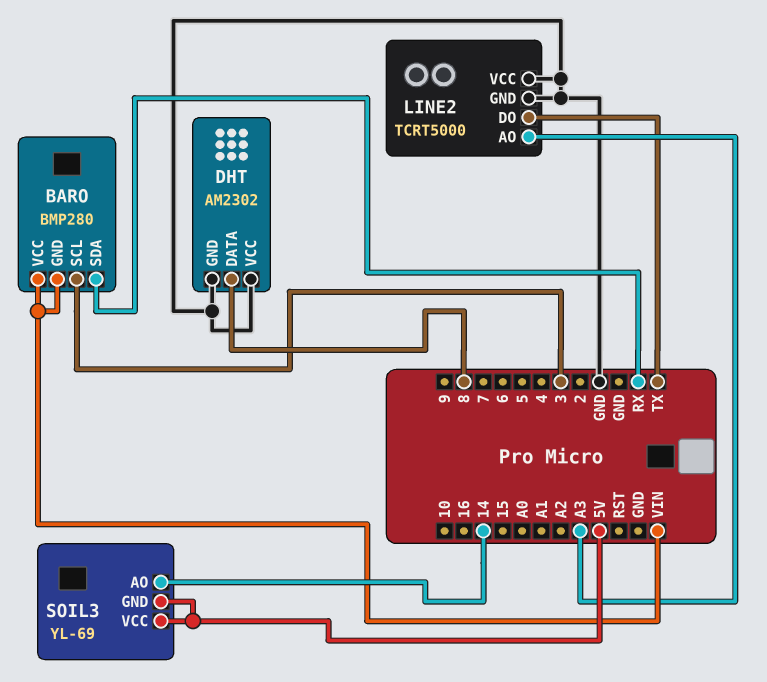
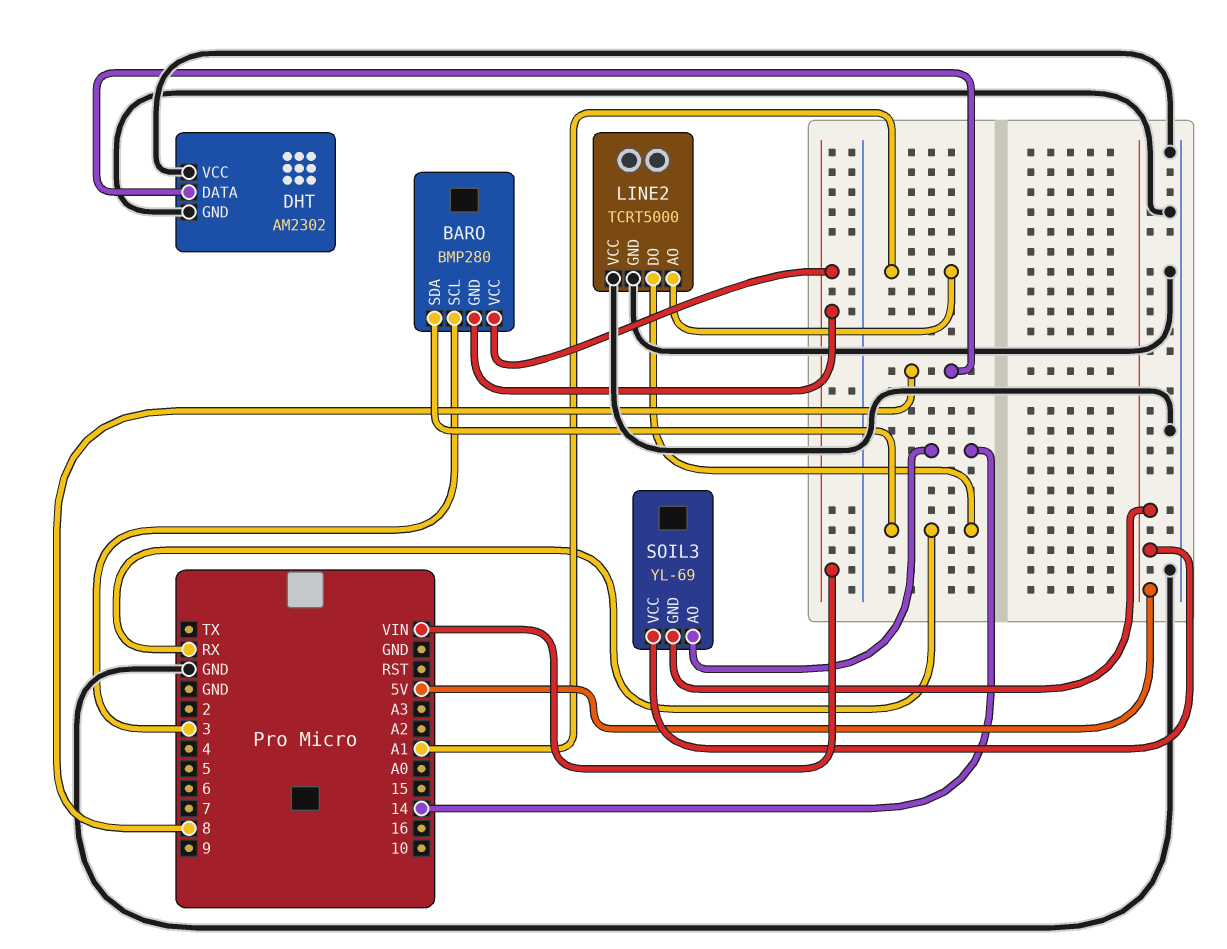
LINE2 pin AO: A3 -> A1
LINE2 pin DO: TX -> RX

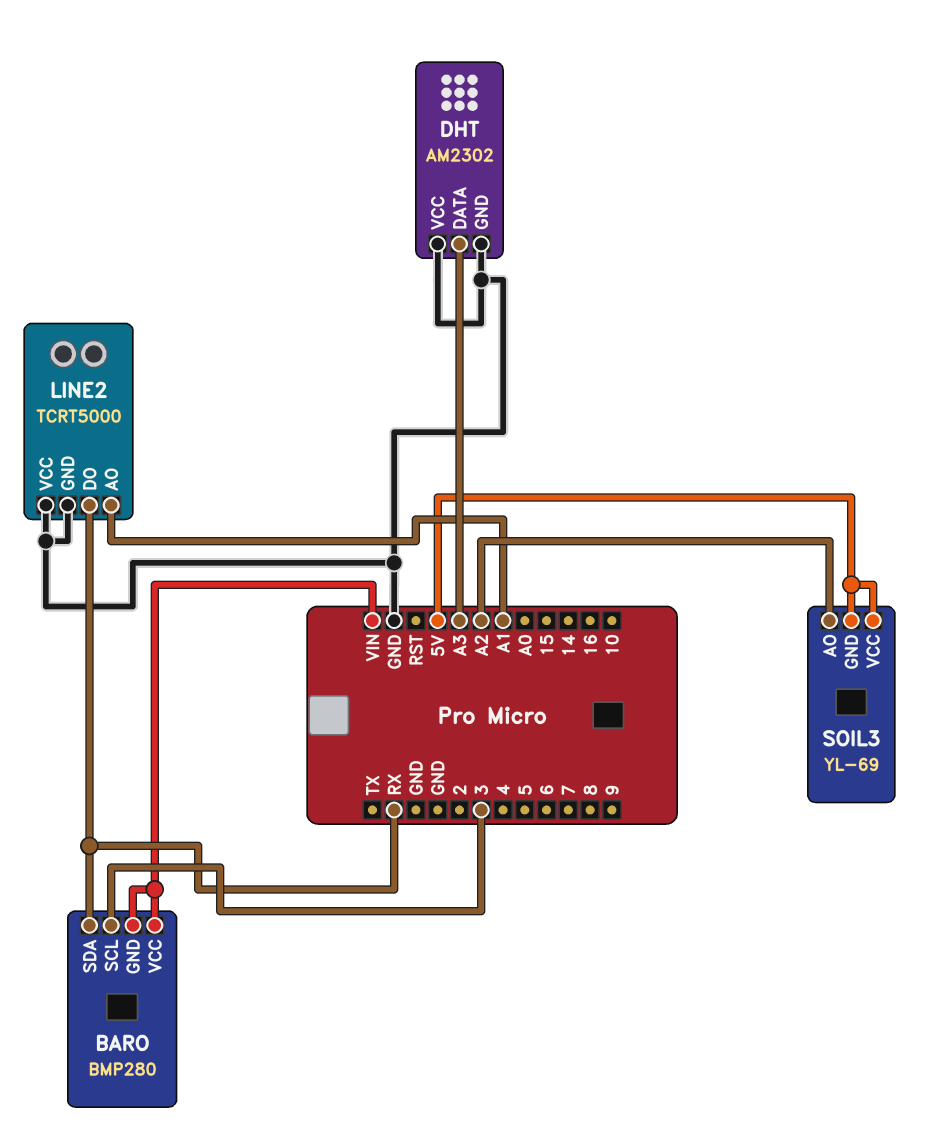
DHT pin DATA: 8 -> A3
SOIL3 pin AO: 14 -> A2

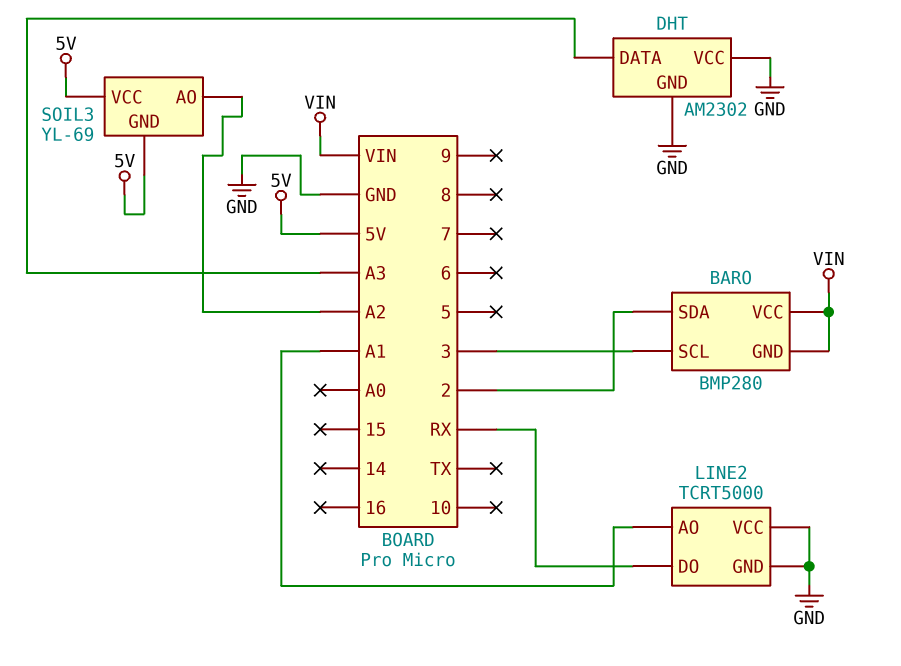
BARO pin SDA: RX -> 2

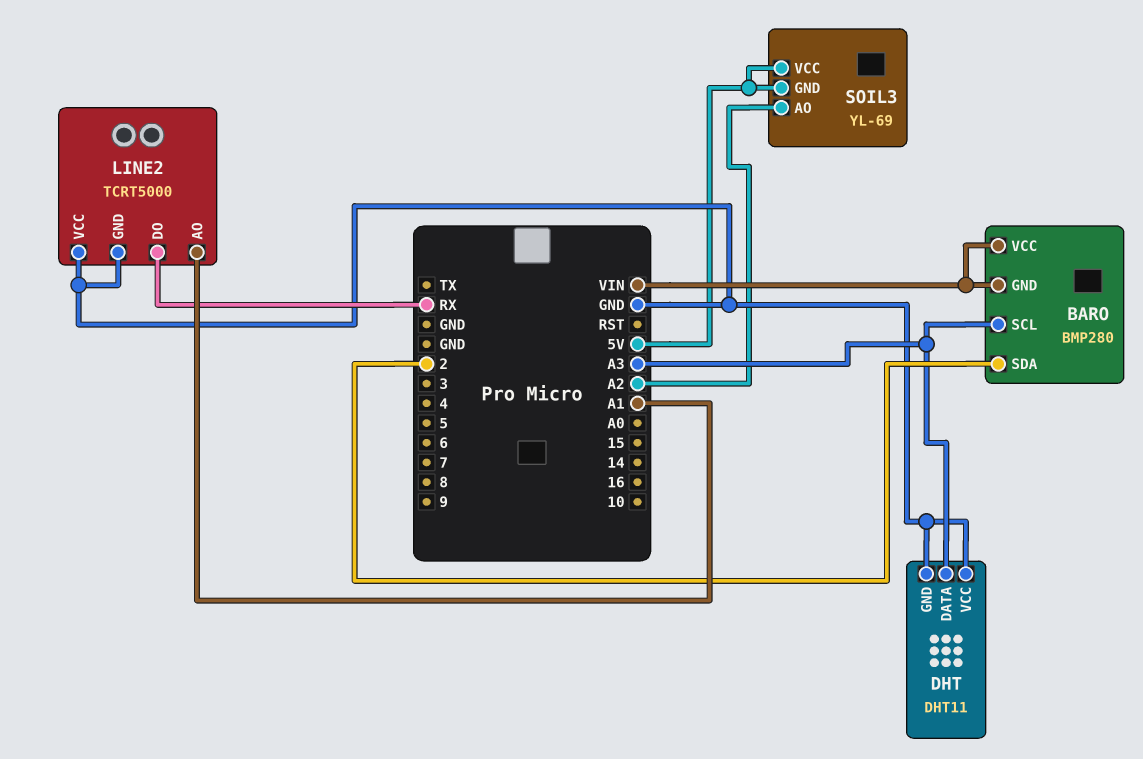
BARO pin SCL: 3 -> A3
DHT: AM2302 -> DHT11

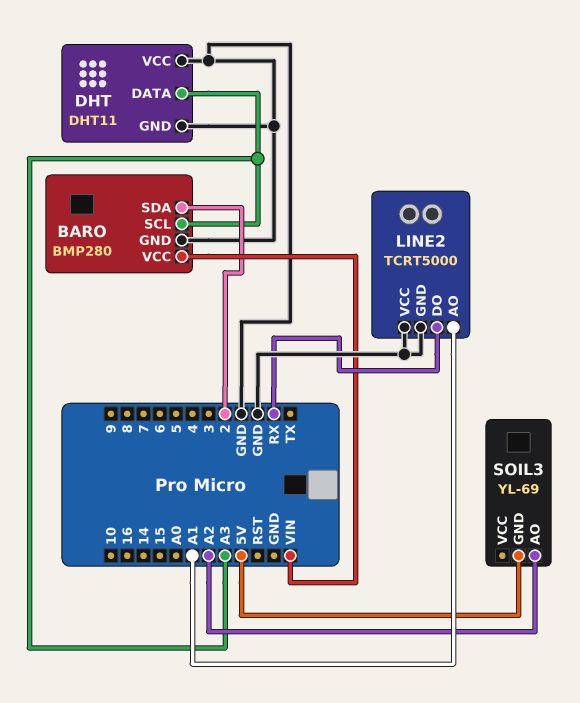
BARO pin GND: VIN -> GND
SOIL3 pin VCC: 5V -> none

